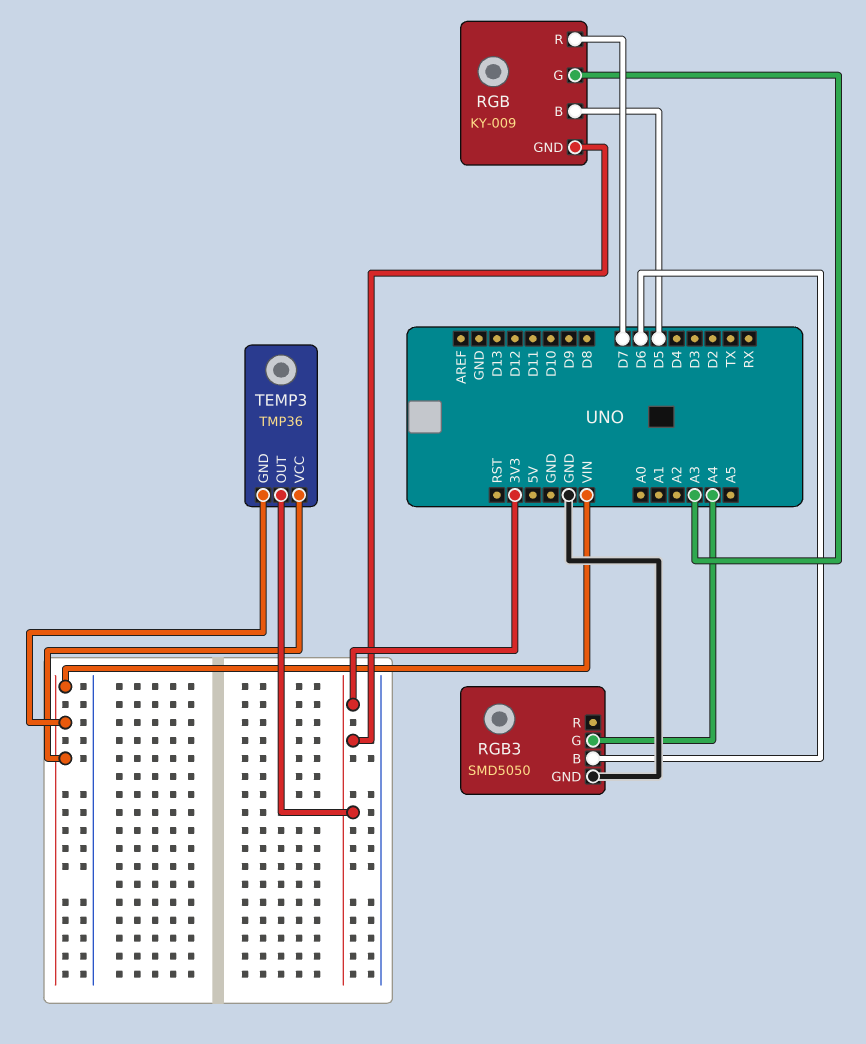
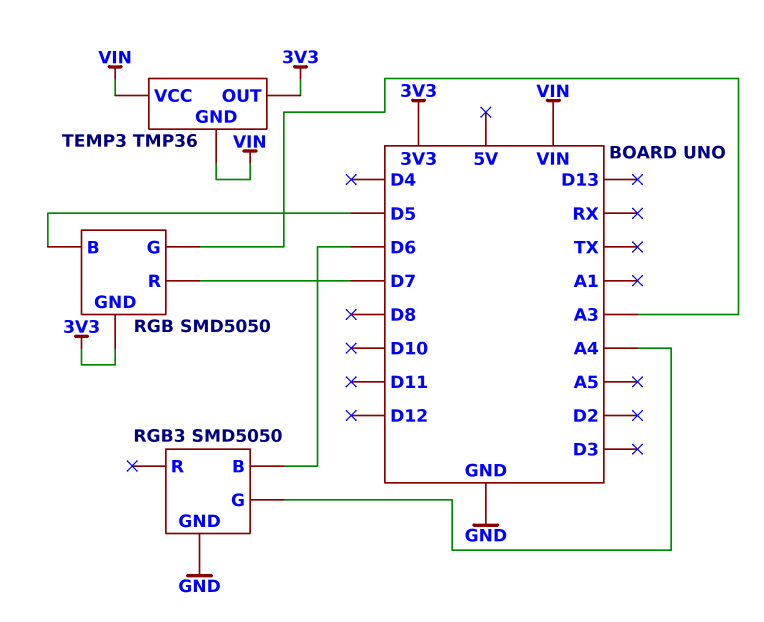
RGB: KY-009 -> SMD5050

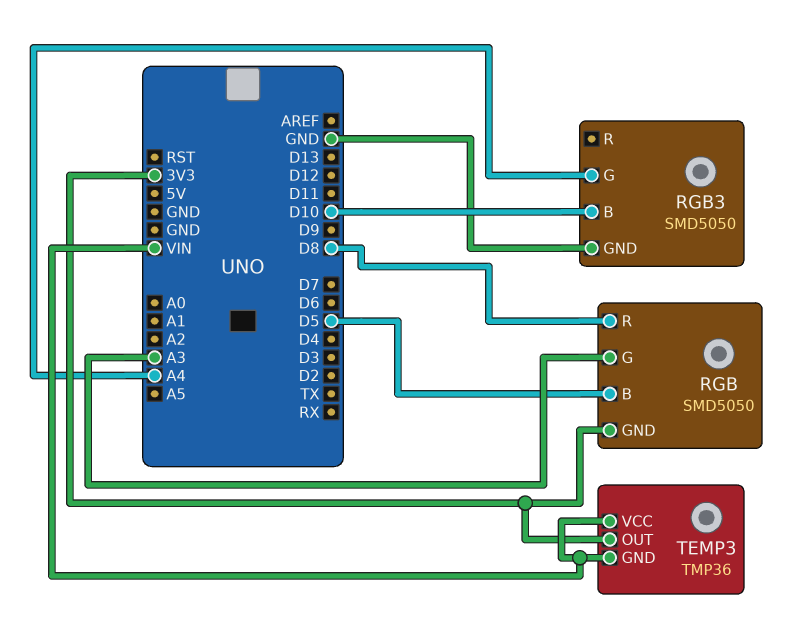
RGB pin R: D7 -> D8
RGB3 pin B: D6 -> D10

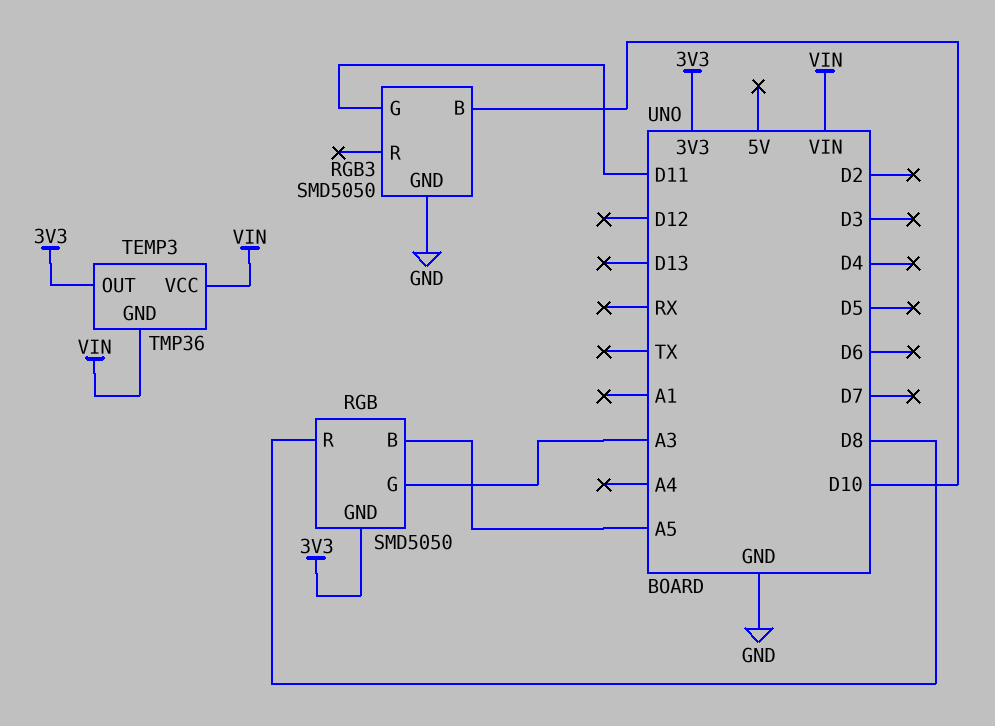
RGB pin B: D5 -> A5
RGB3 pin G: A4 -> D11

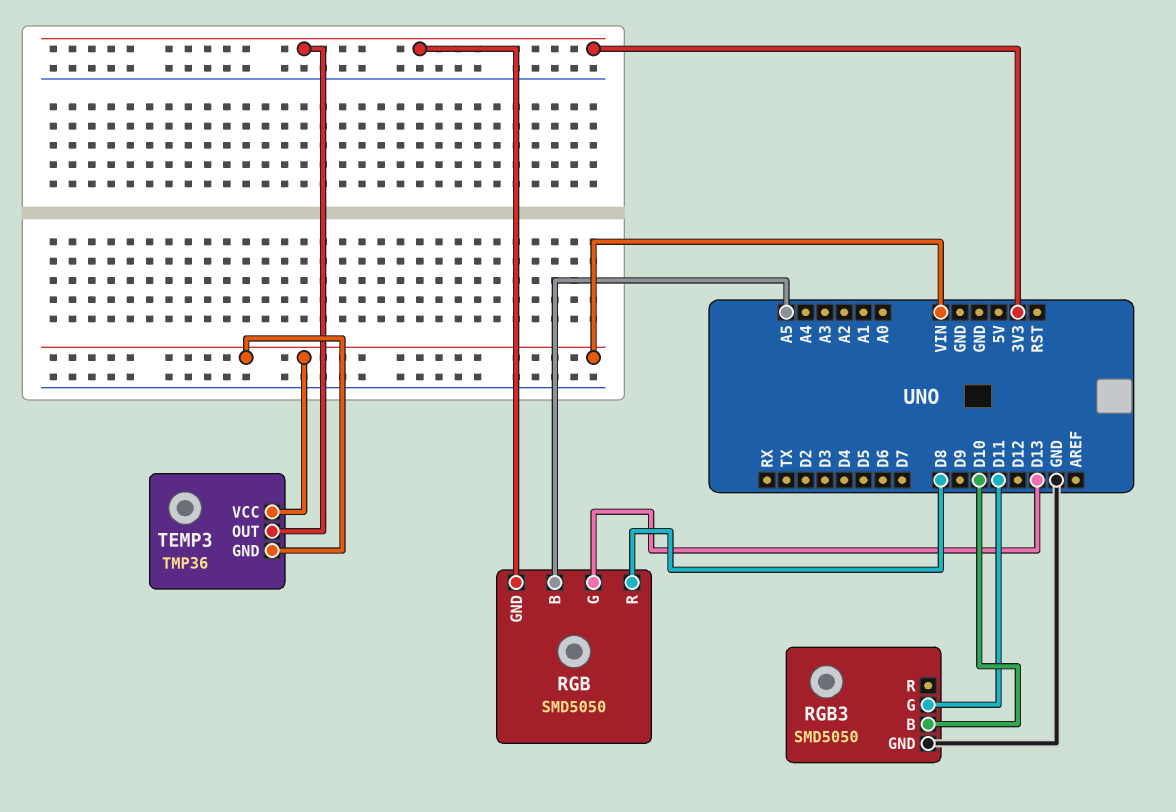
RGB pin G: A3 -> D13

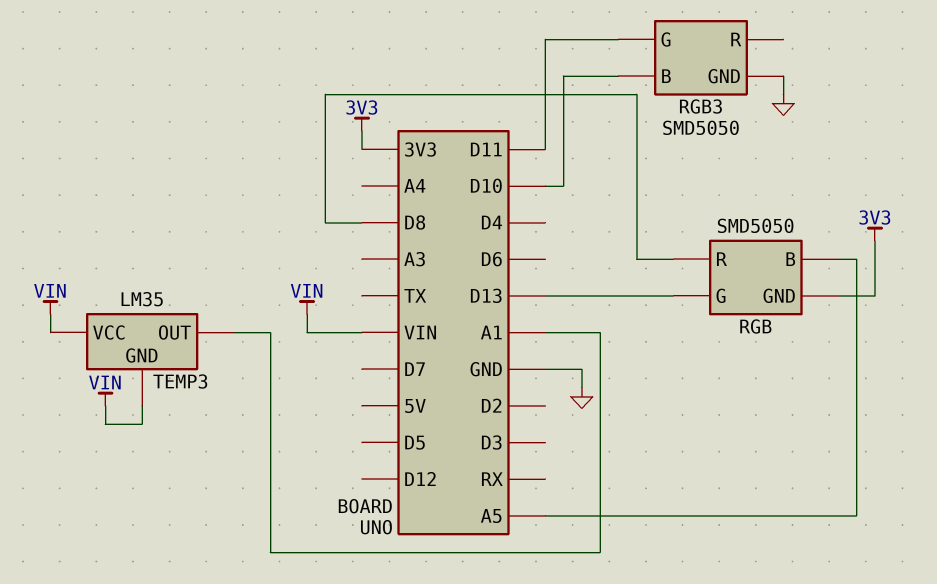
TEMP3: TMP36 -> LM35
TEMP3 pin OUT: 3V3 -> A1

